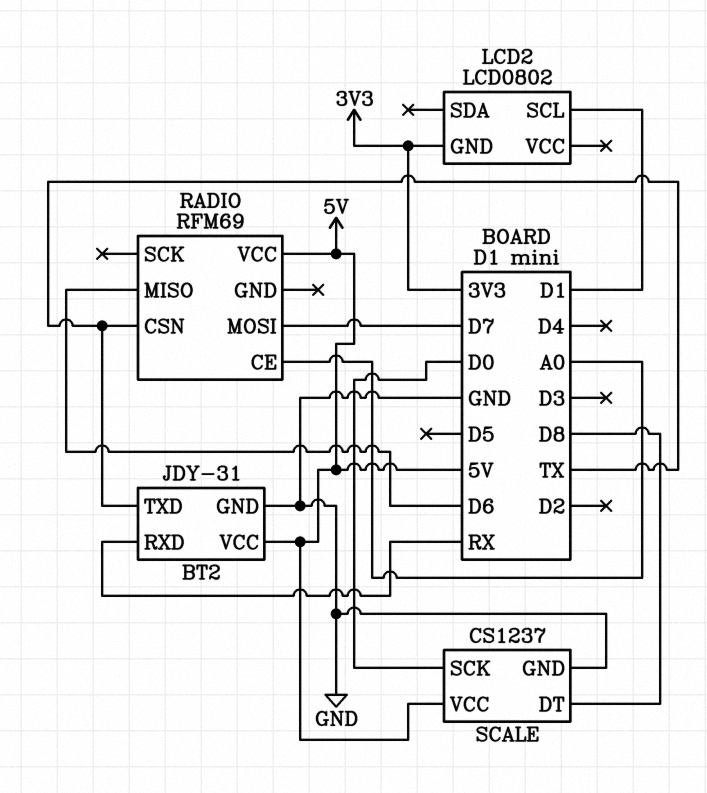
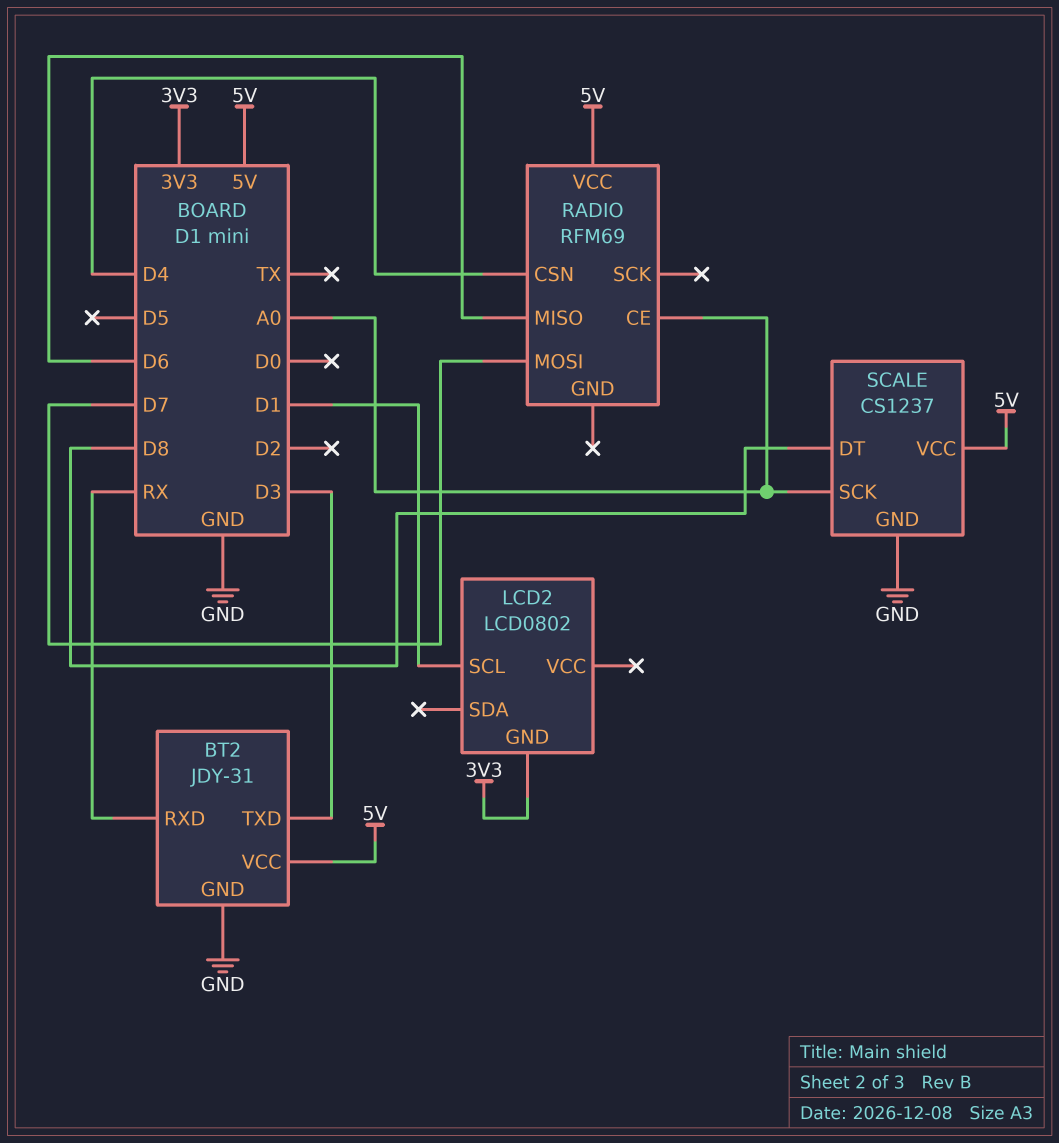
BT2 pin TXD: TX -> D3
RADIO pin CSN: TX -> D4
SCALE pin SCK: D0 -> A0

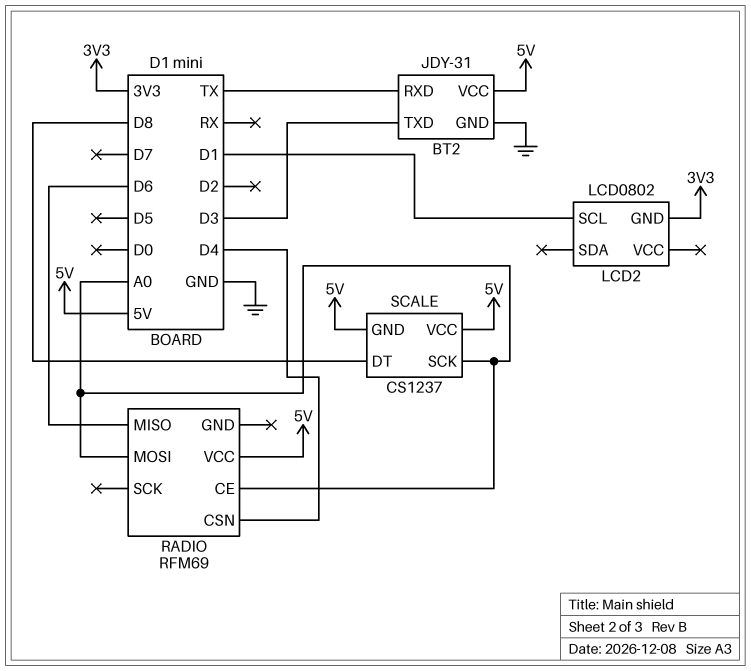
BT2 pin RXD: RX -> TX
RADIO pin MOSI: D7 -> A0
SCALE pin GND: GND -> 5V

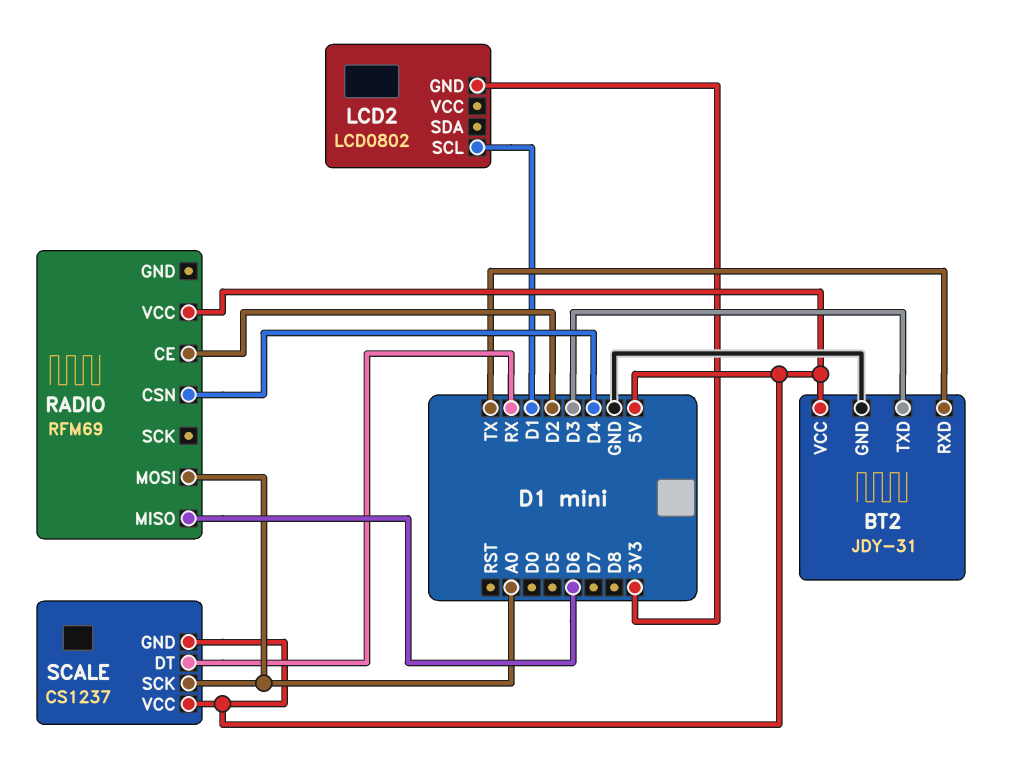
RADIO pin CE: A0 -> D2
SCALE pin DT: D8 -> RX

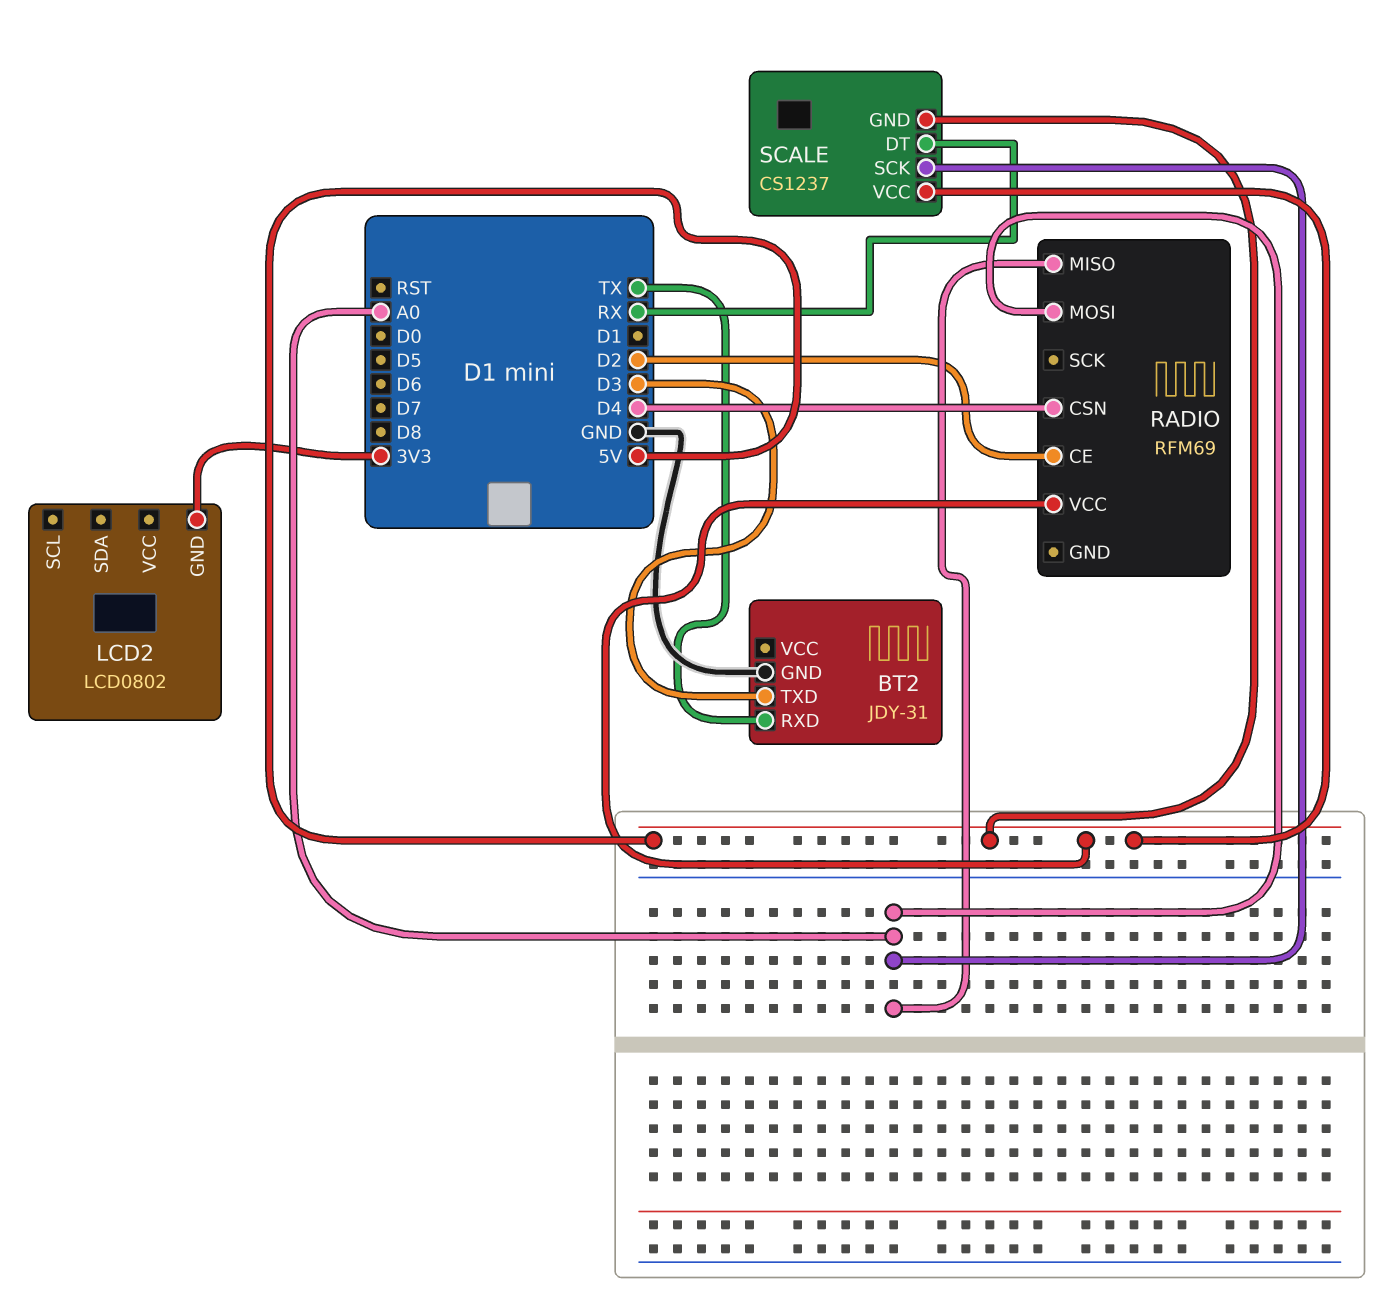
BT2 pin VCC: 5V -> none
LCD2 pin SCL: D1 -> none
RADIO pin MISO: D6 -> A0

